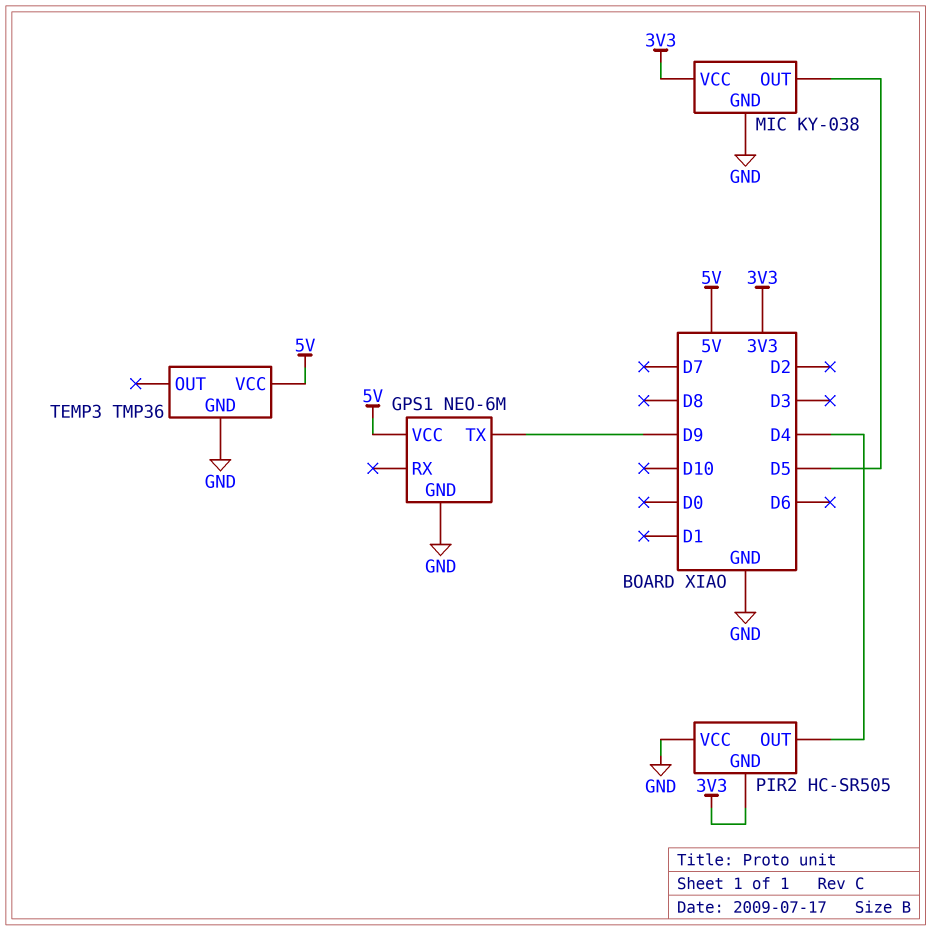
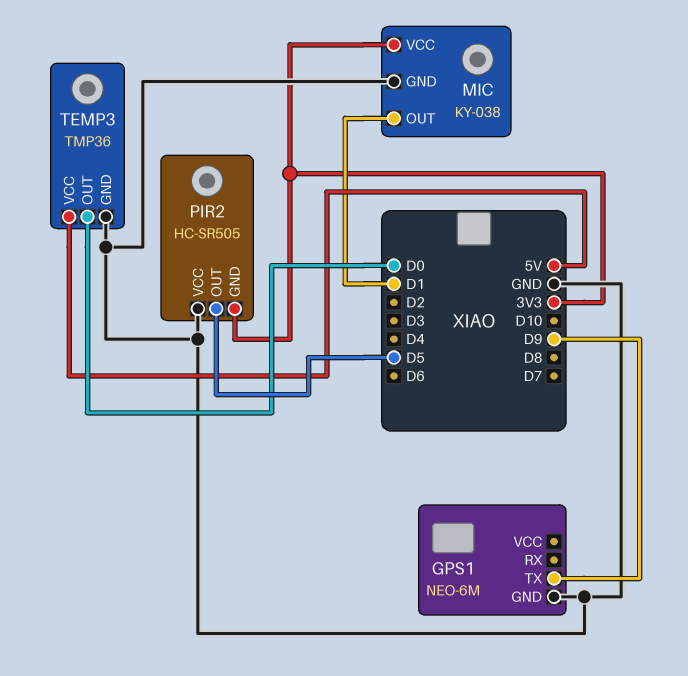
GPS1 pin VCC: 5V -> none
MIC pin OUT: D5 -> D1
PIR2 pin OUT: D4 -> D5
TEMP3 pin OUT: none -> D0

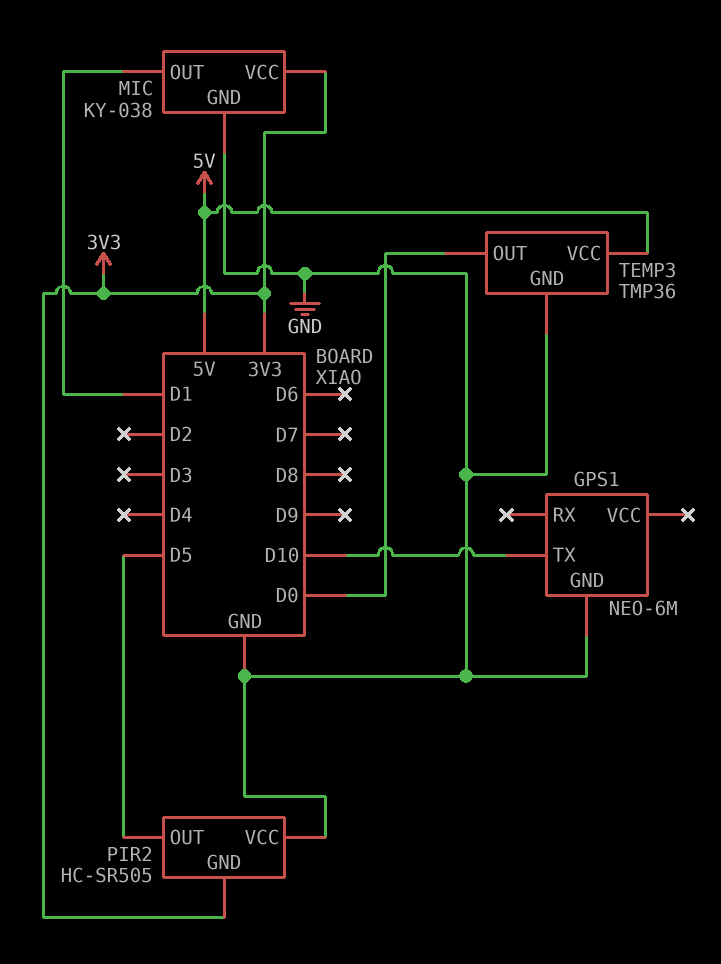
GPS1 pin TX: D9 -> D10

